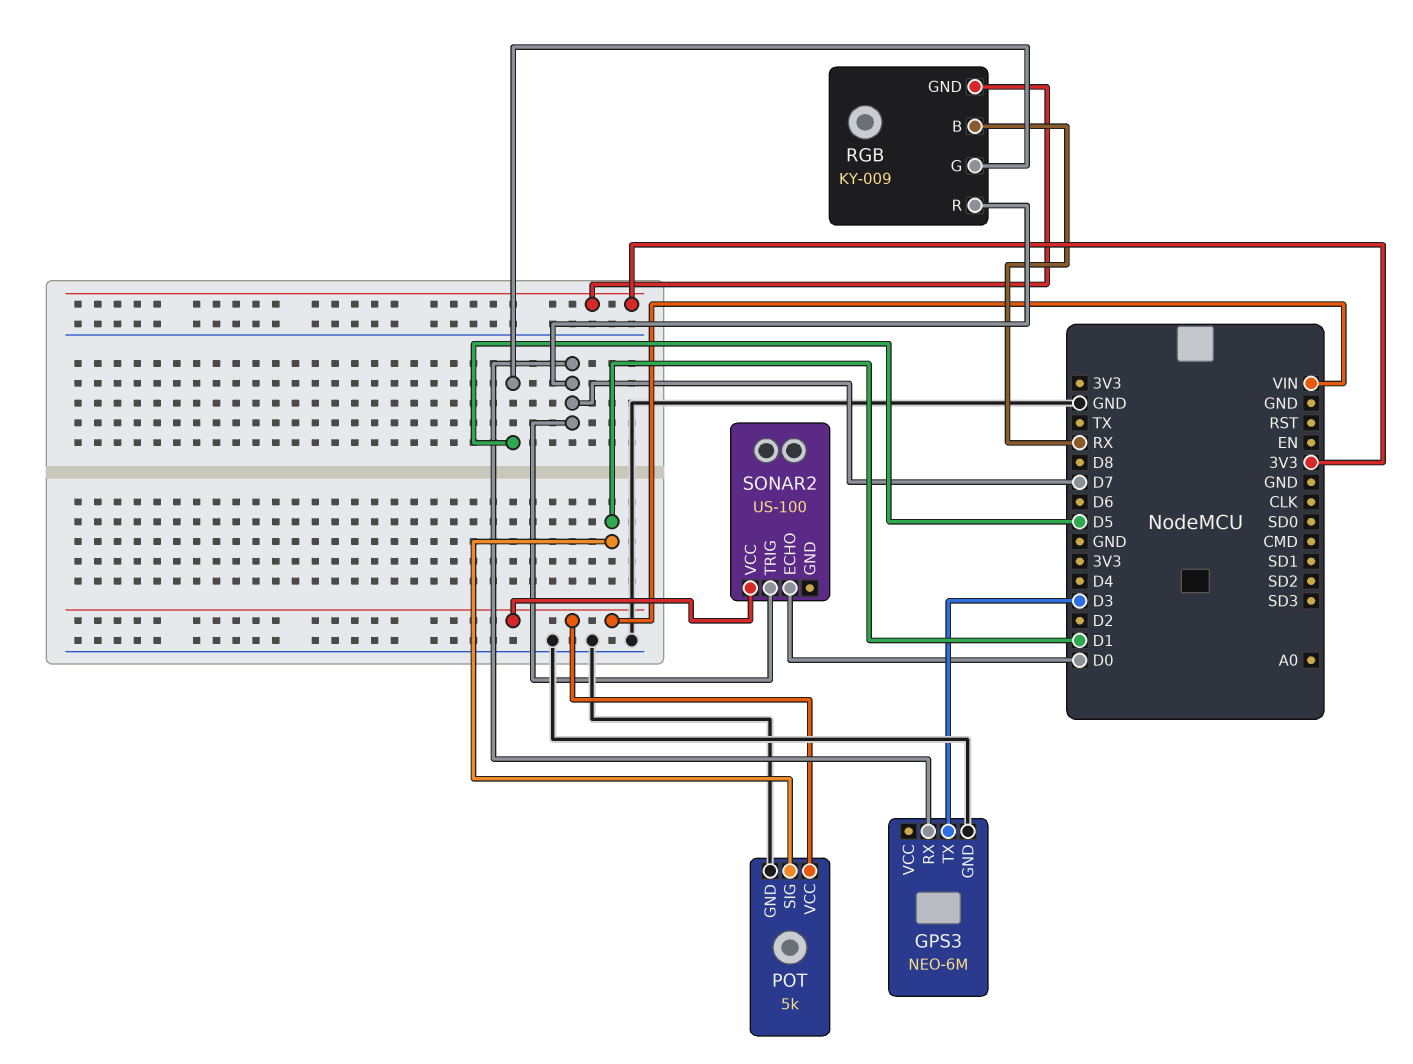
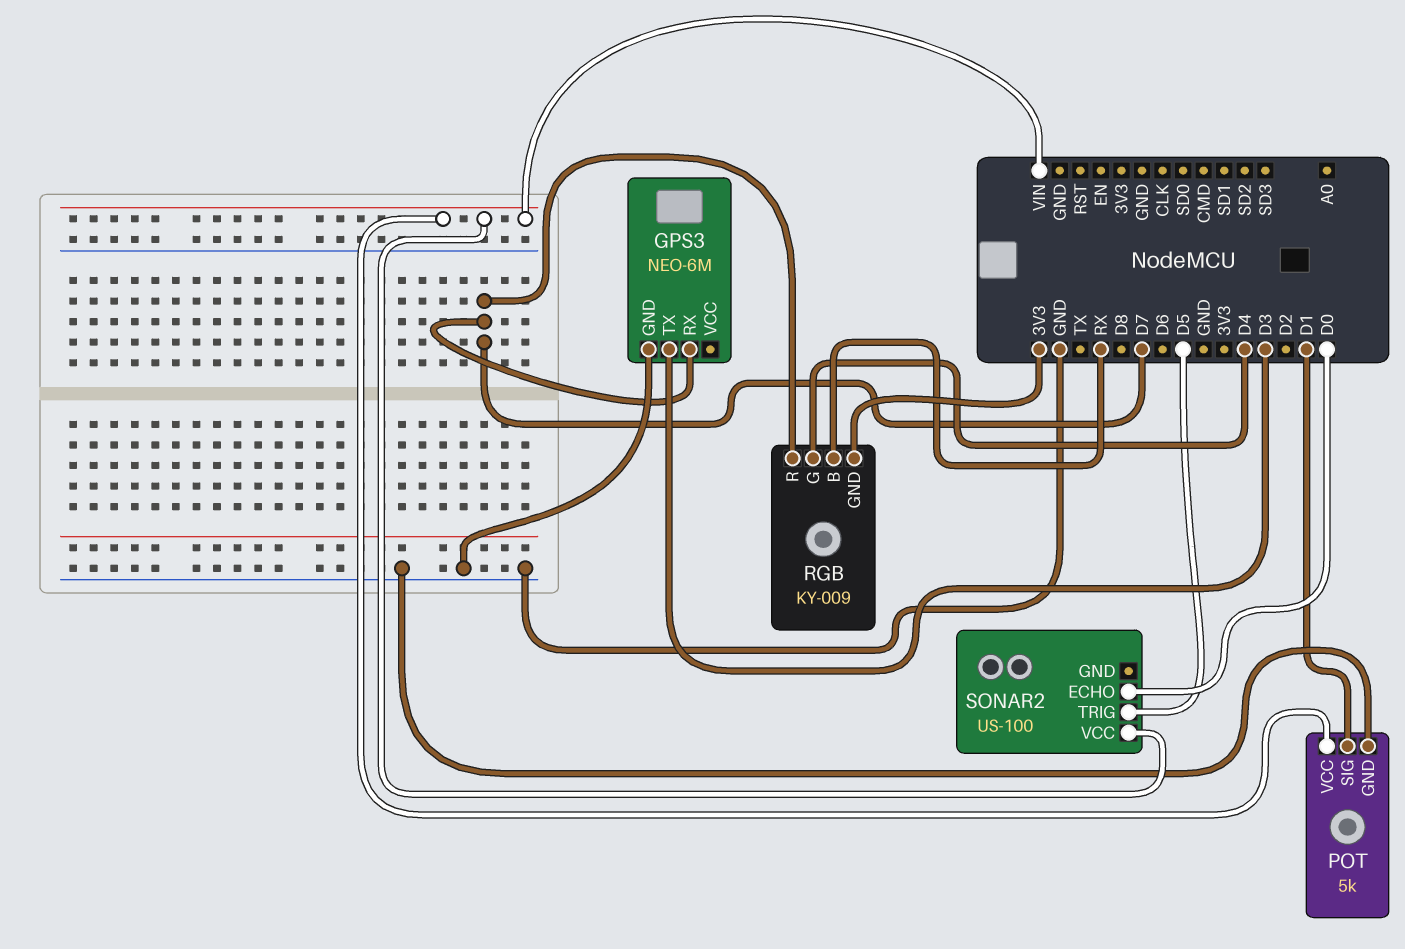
RGB pin G: D5 -> D4
SONAR2 pin TRIG: D7 -> D5

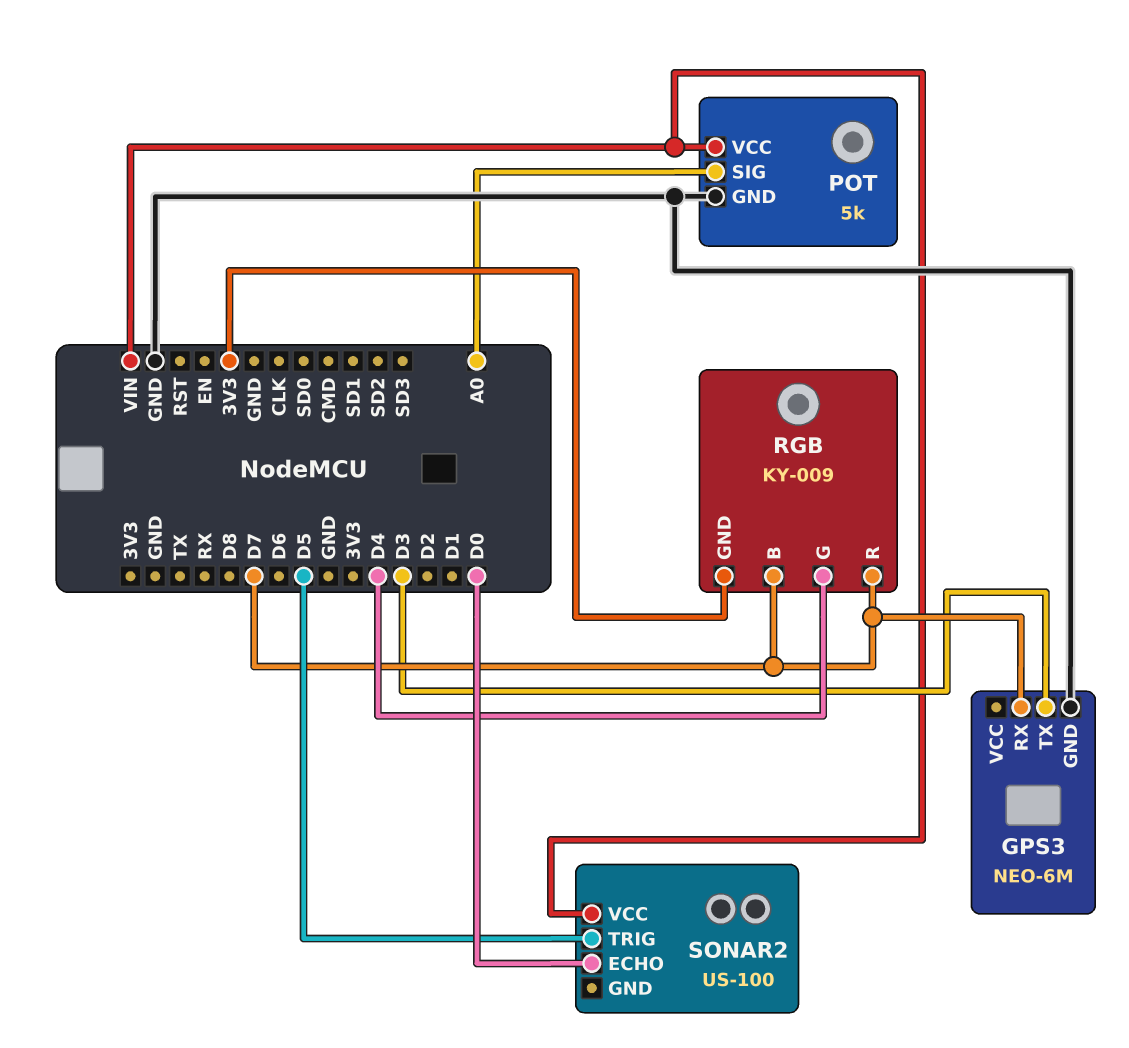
POT pin SIG: D1 -> A0
RGB pin B: RX -> D7

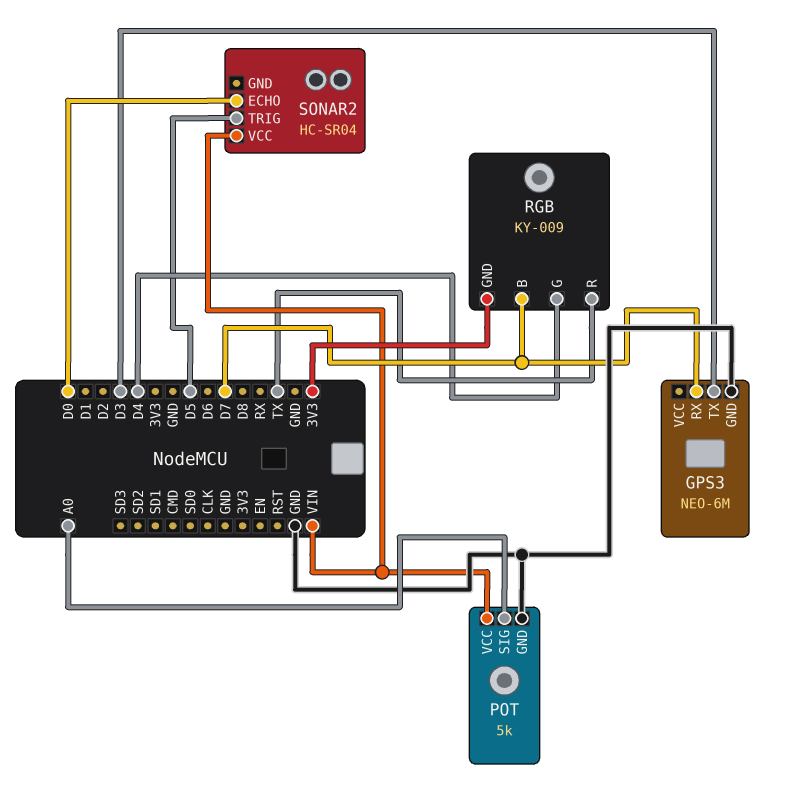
RGB pin R: D7 -> TX
SONAR2: US-100 -> HC-SR04

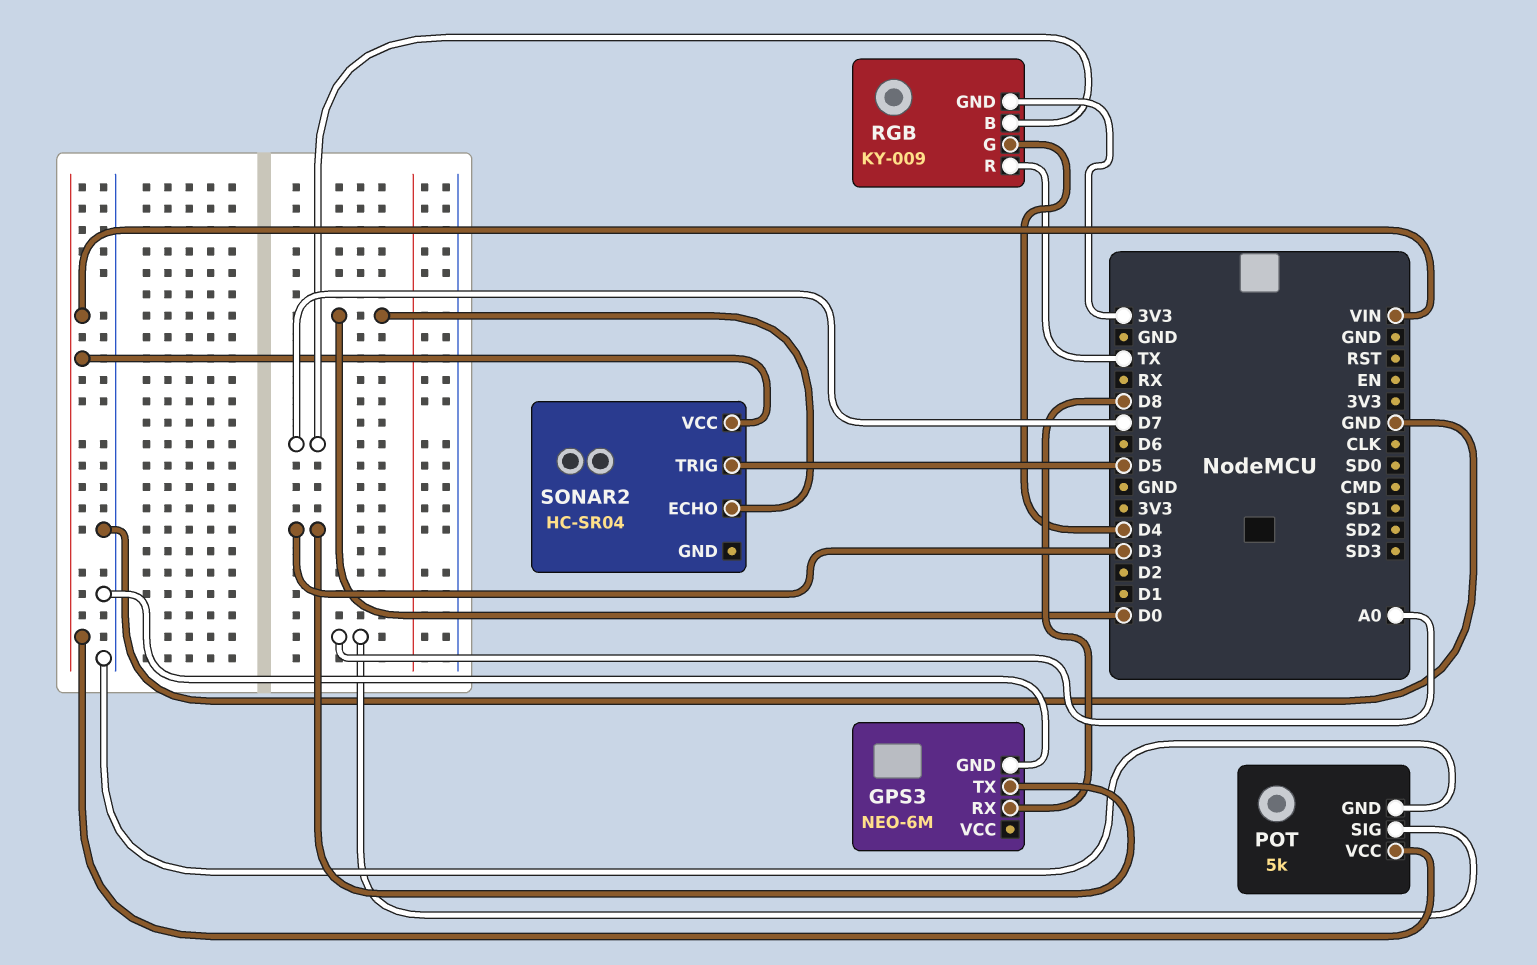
GPS3 pin RX: D7 -> D8

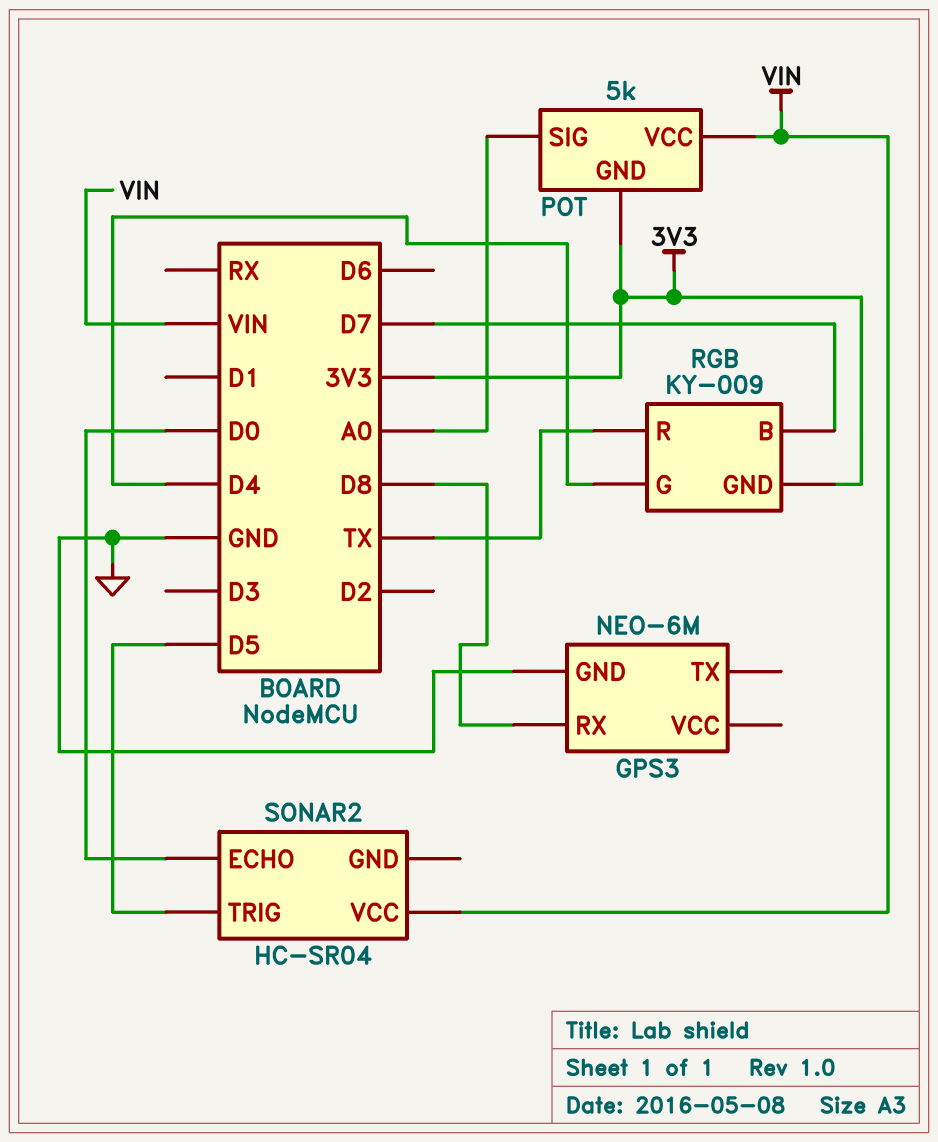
GPS3 pin TX: D3 -> none
POT pin GND: GND -> 3V3

